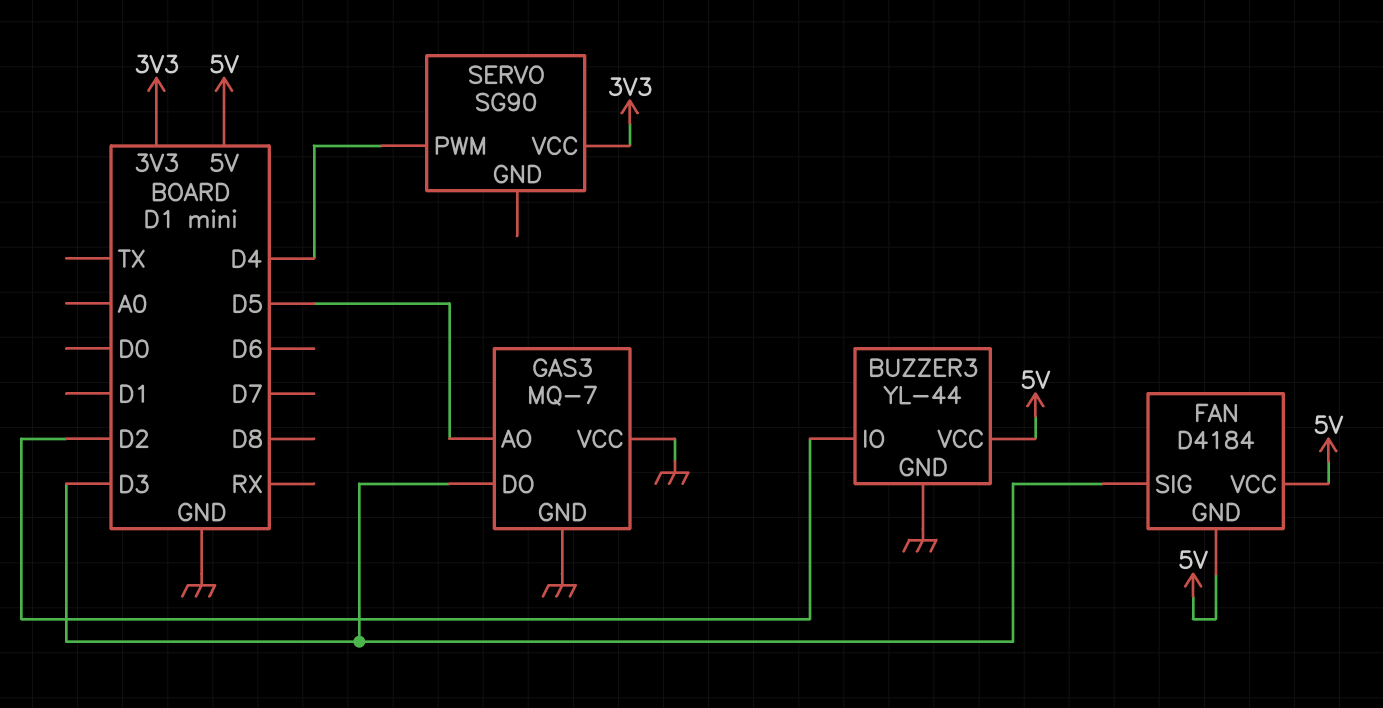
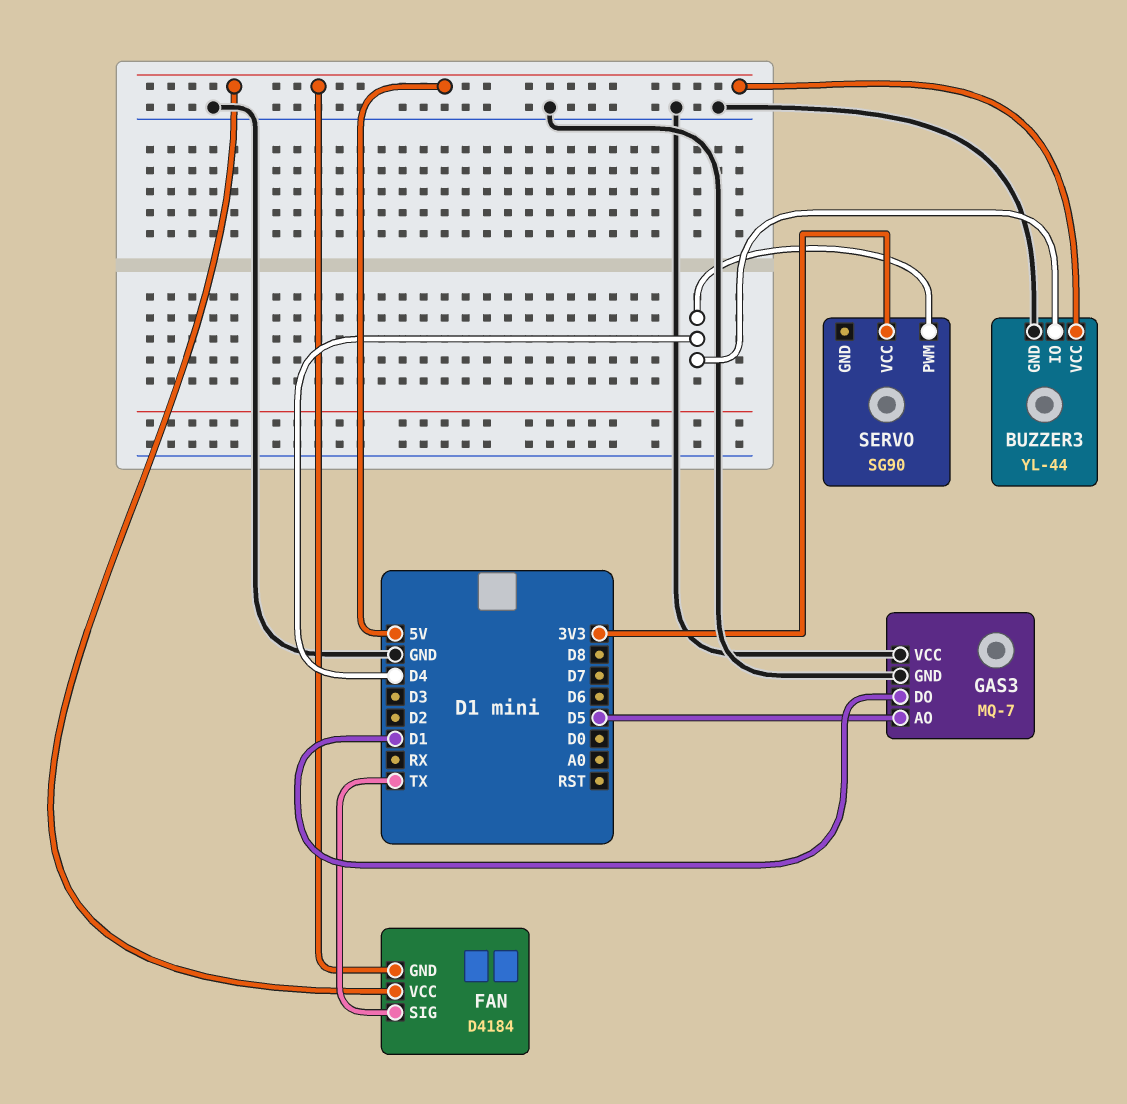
BUZZER3 pin IO: D2 -> D4
FAN pin SIG: D3 -> TX
GAS3 pin DO: D3 -> D1

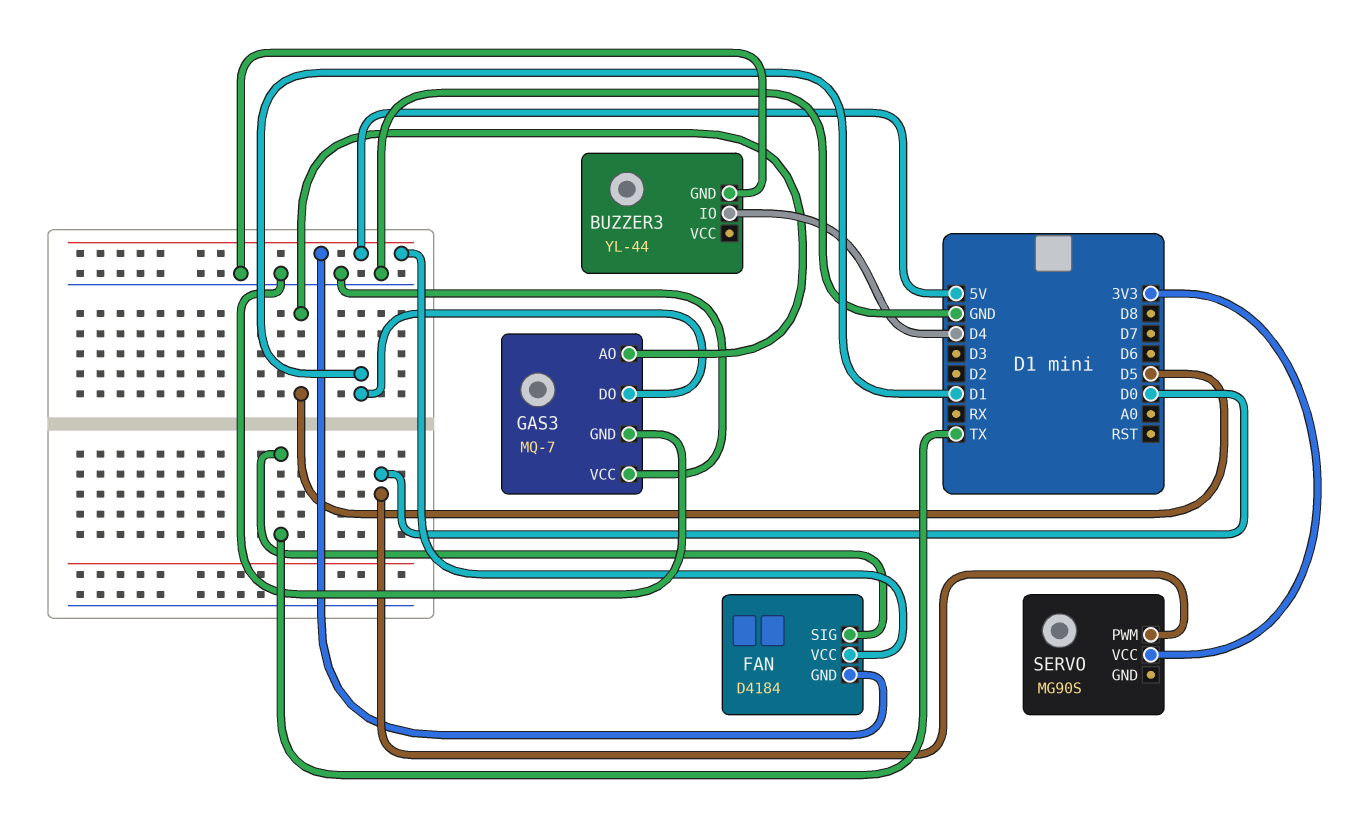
BUZZER3 pin VCC: 5V -> none
SERVO: SG90 -> MG90S
SERVO pin PWM: D4 -> D0

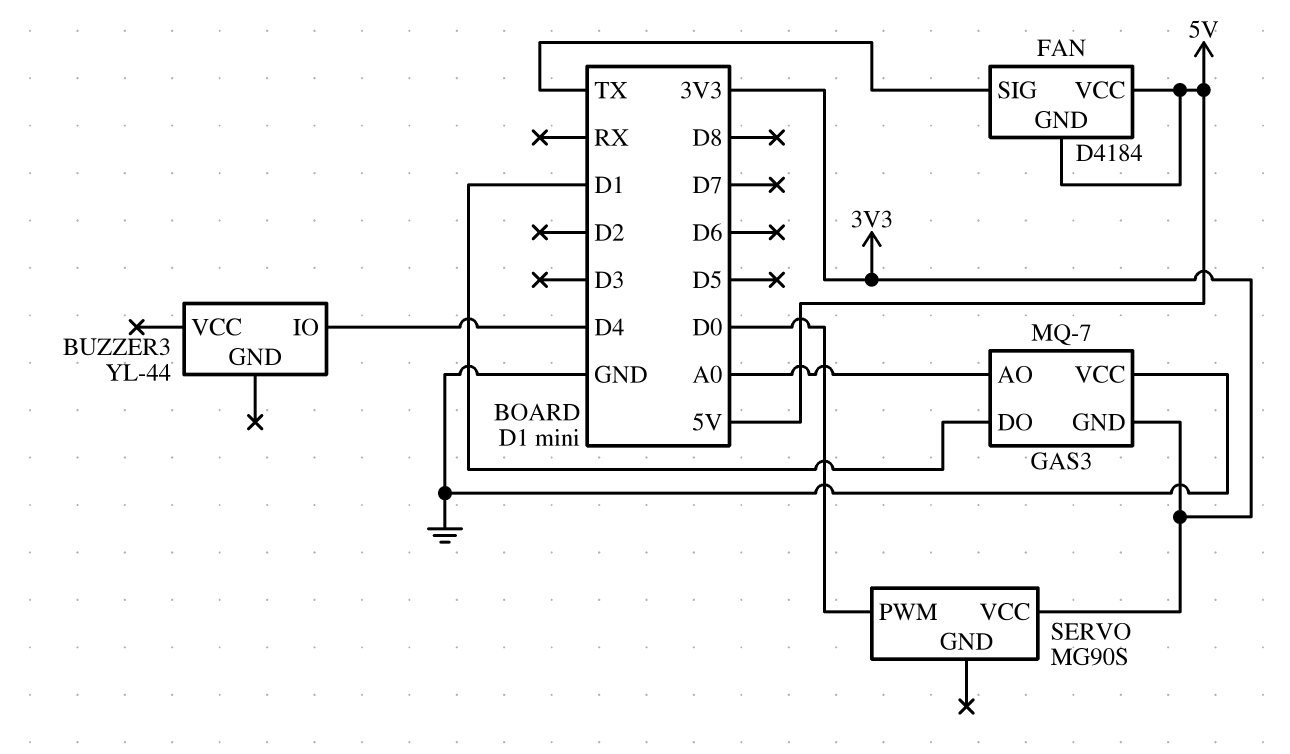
BUZZER3 pin GND: GND -> none
GAS3 pin AO: D5 -> A0
GAS3 pin GND: GND -> 3V3

